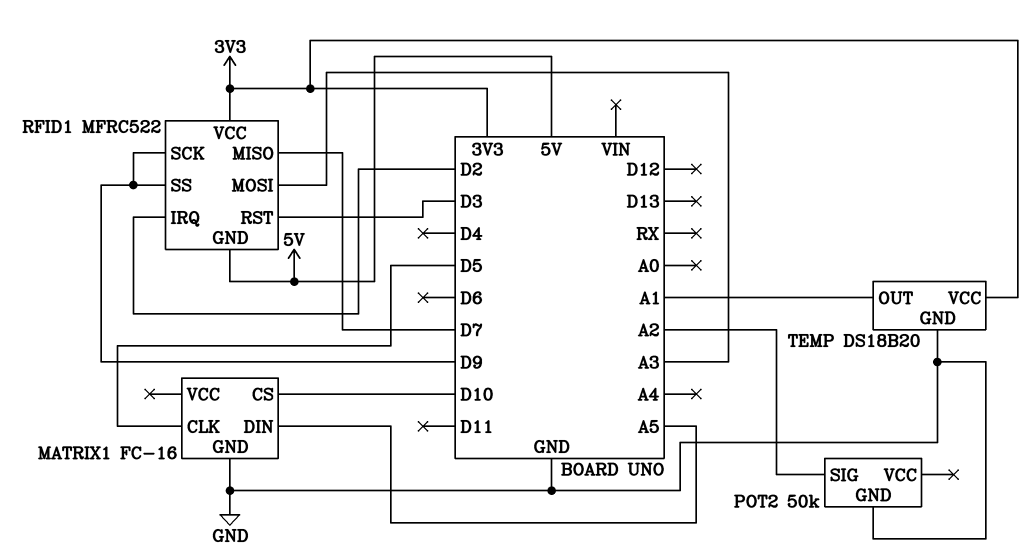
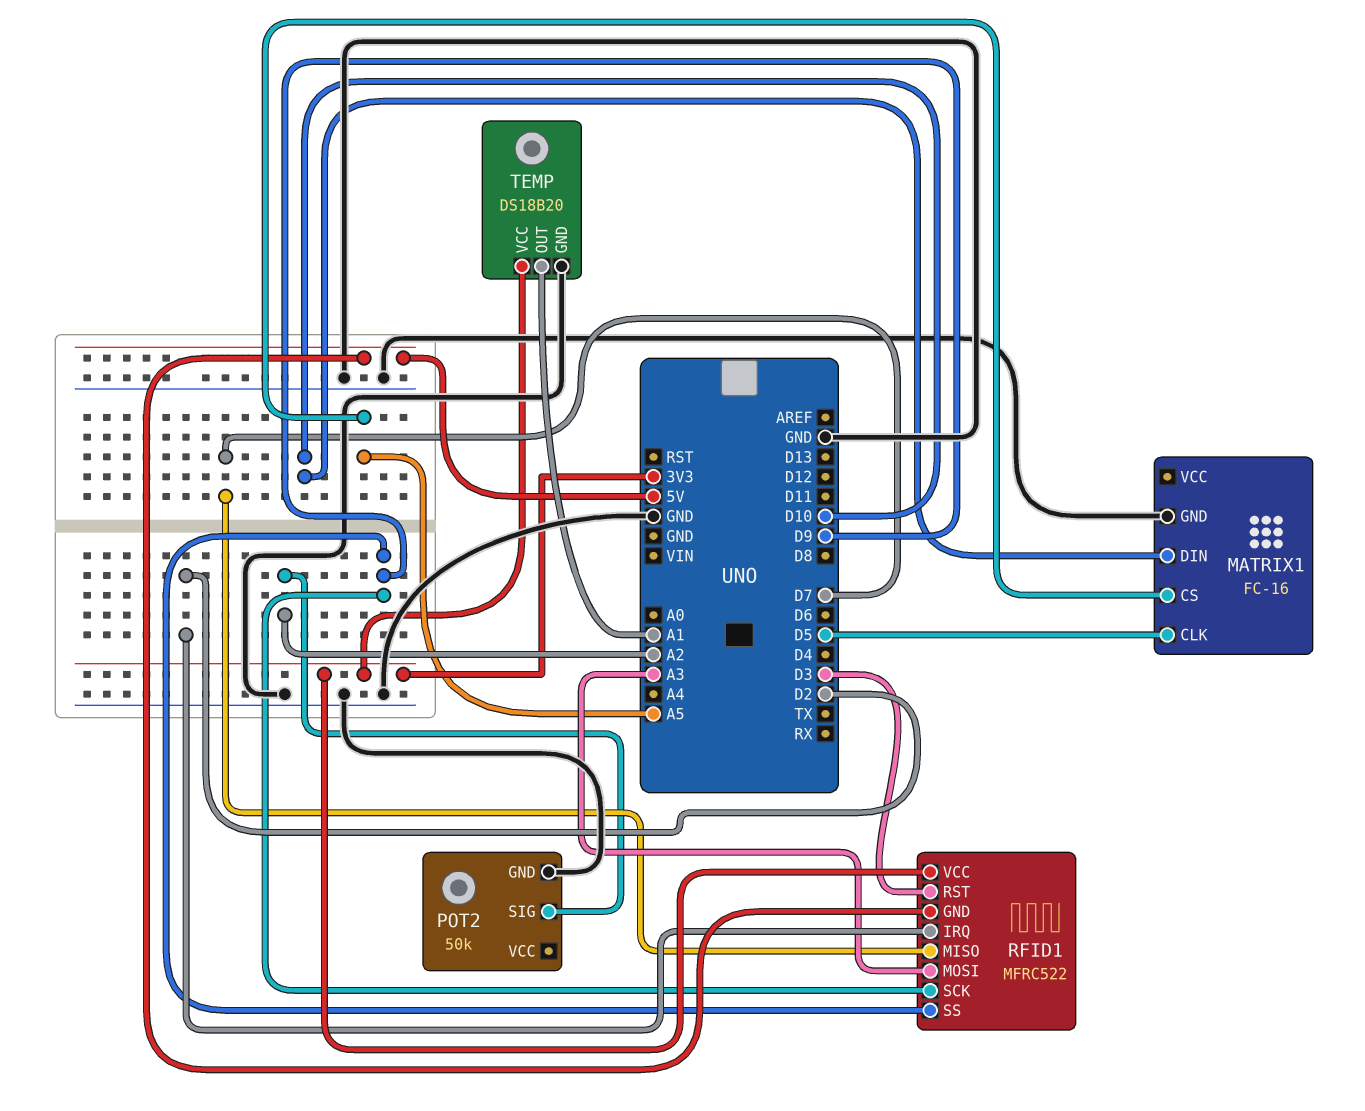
MATRIX1 pin CS: D10 -> A5
MATRIX1 pin DIN: A5 -> D10

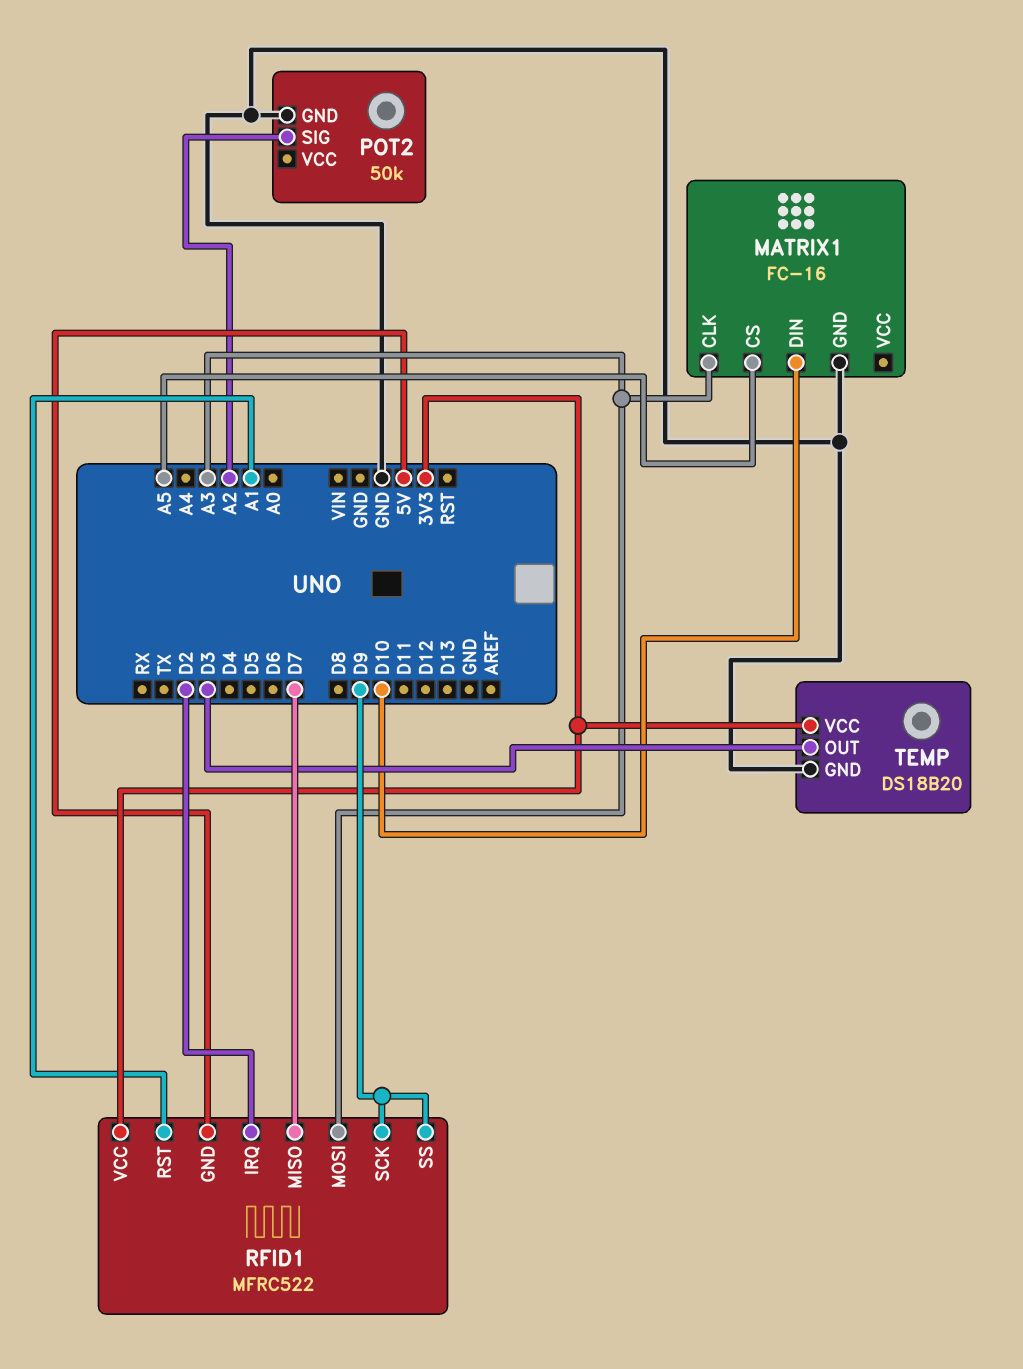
MATRIX1 pin CLK: D5 -> A3
RFID1 pin RST: D3 -> A1
TEMP pin OUT: A1 -> D3

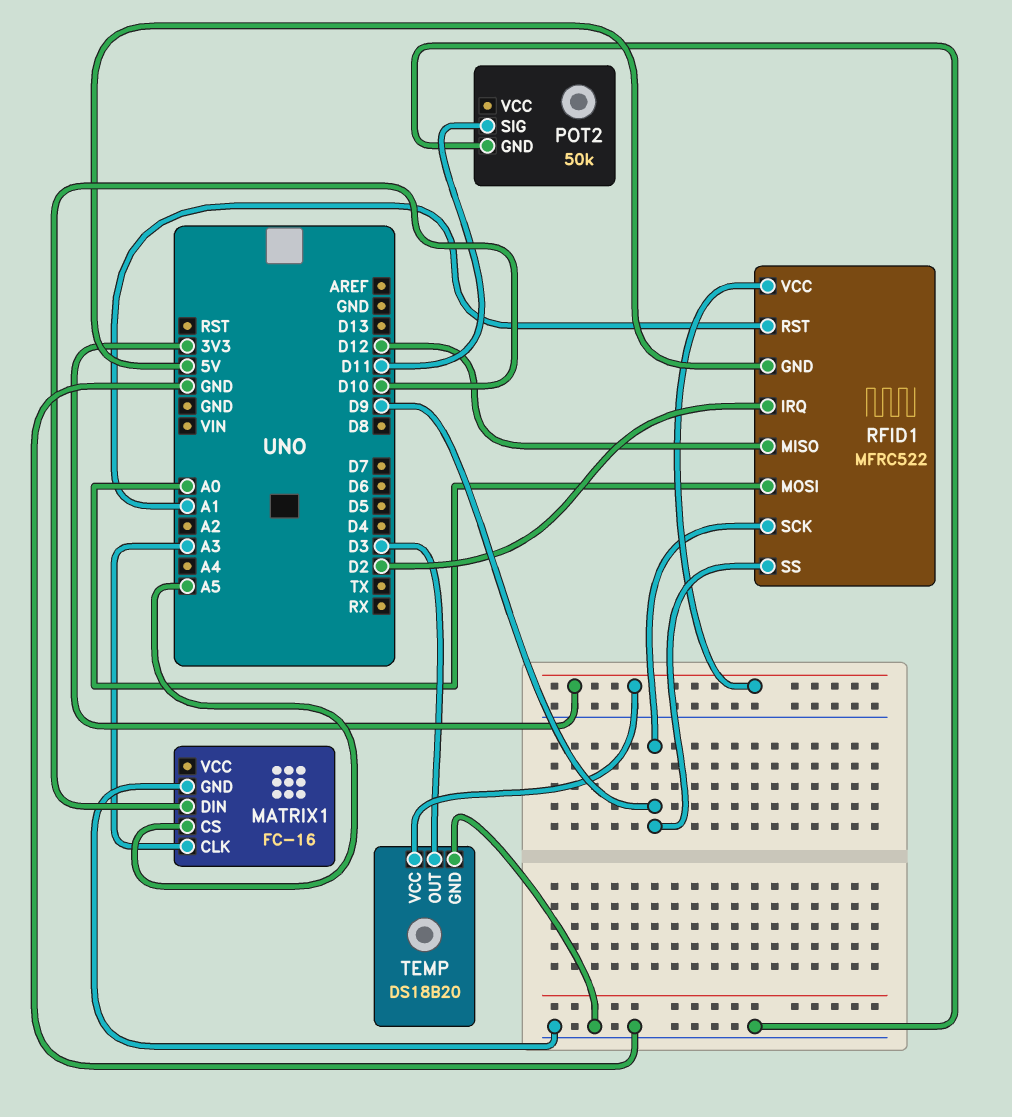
POT2 pin SIG: A2 -> D11
RFID1 pin MISO: D7 -> D12
RFID1 pin MOSI: A3 -> A0

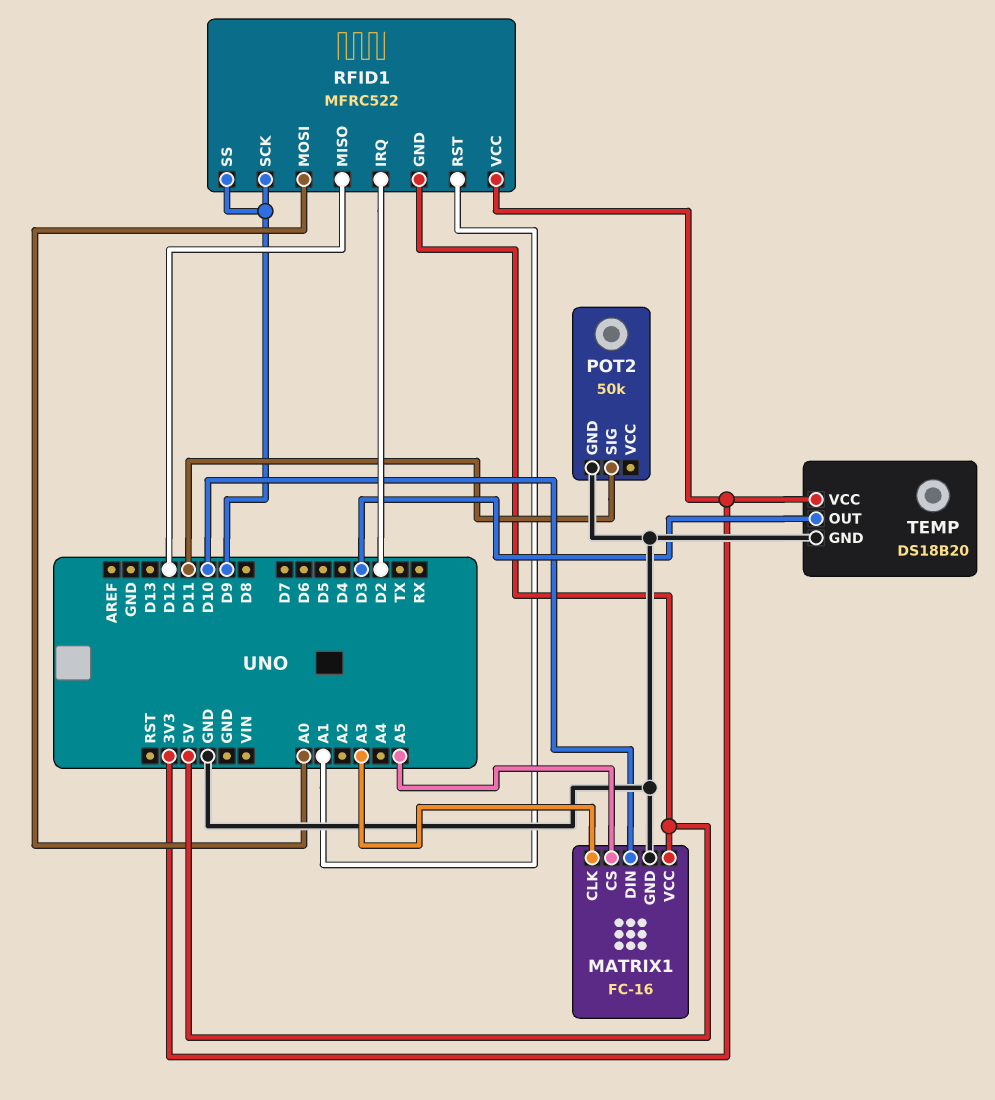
MATRIX1 pin VCC: none -> 5V

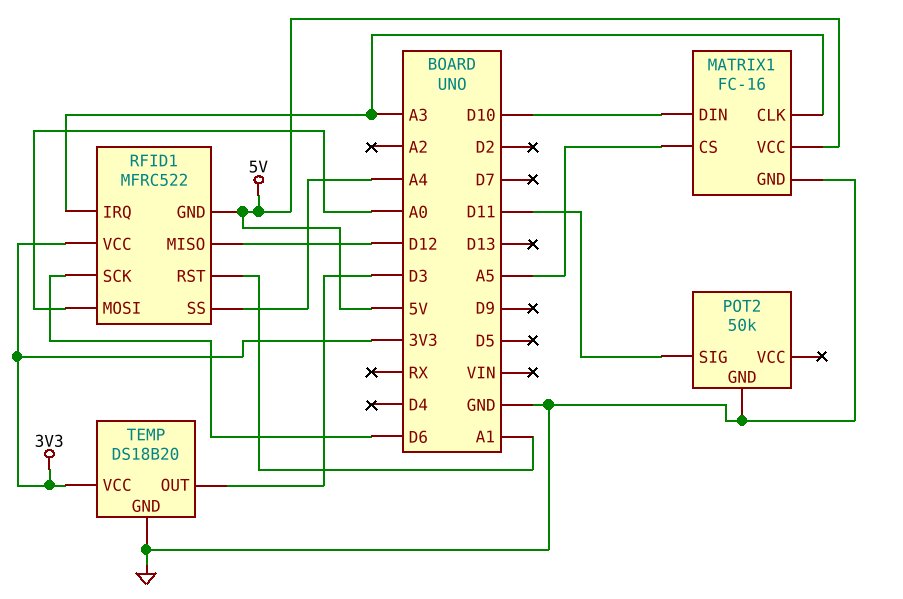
RFID1 pin IRQ: D2 -> A3
RFID1 pin SCK: D9 -> D6
RFID1 pin SS: D9 -> A4

